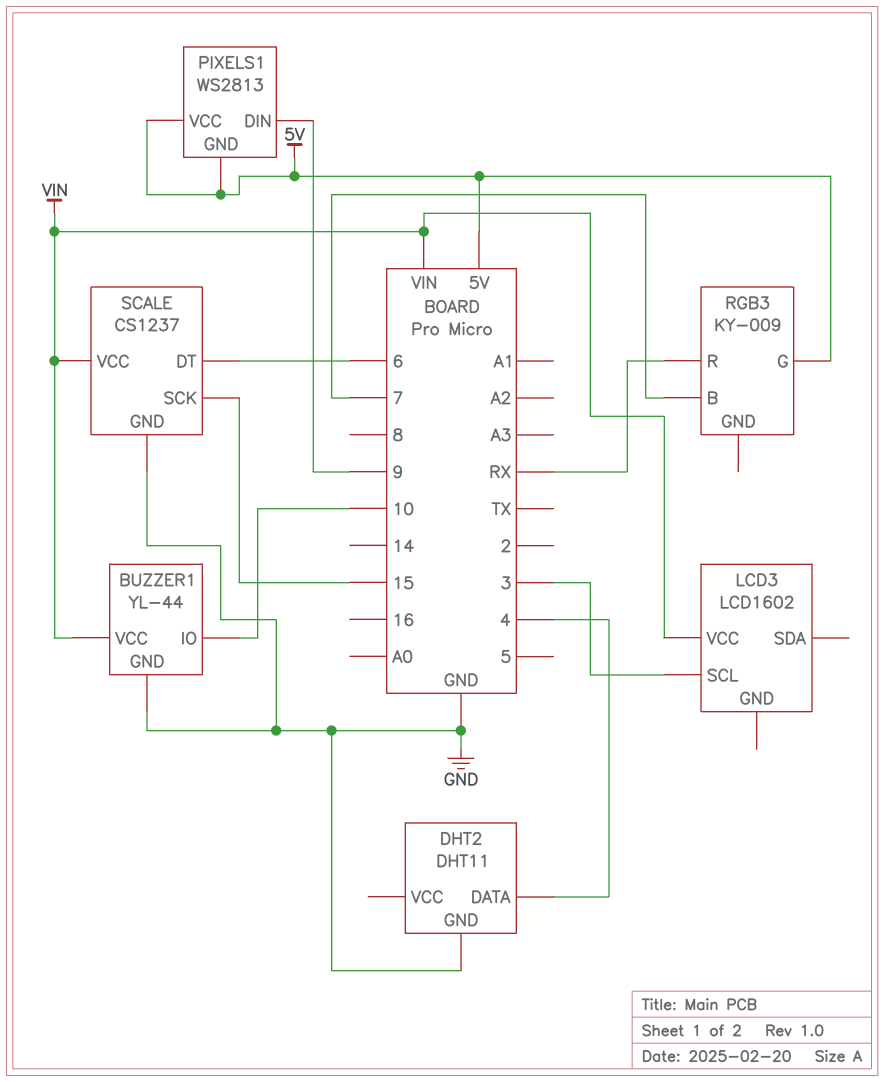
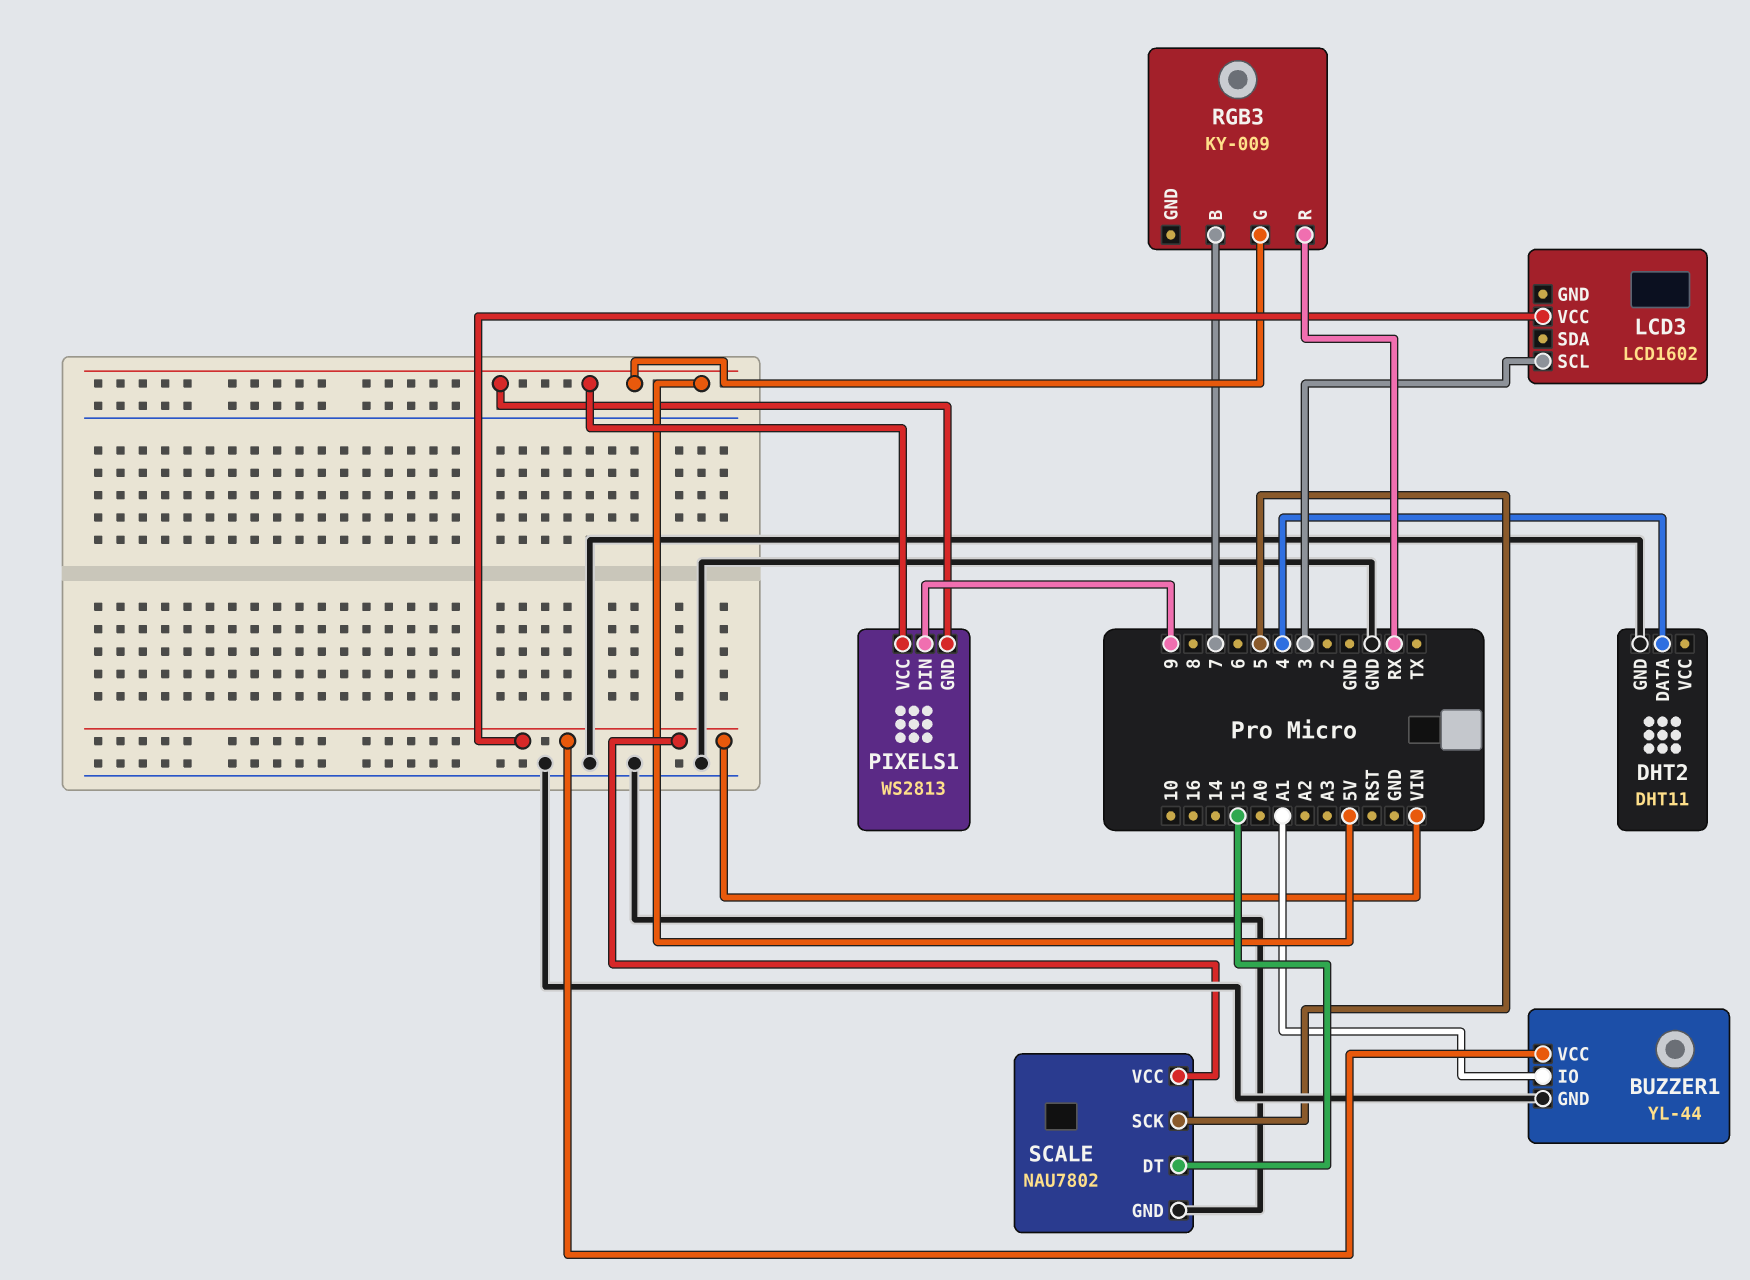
BUZZER1 pin IO: 10 -> A1
SCALE: CS1237 -> NAU7802
SCALE pin DT: 6 -> 15
SCALE pin SCK: 15 -> 5

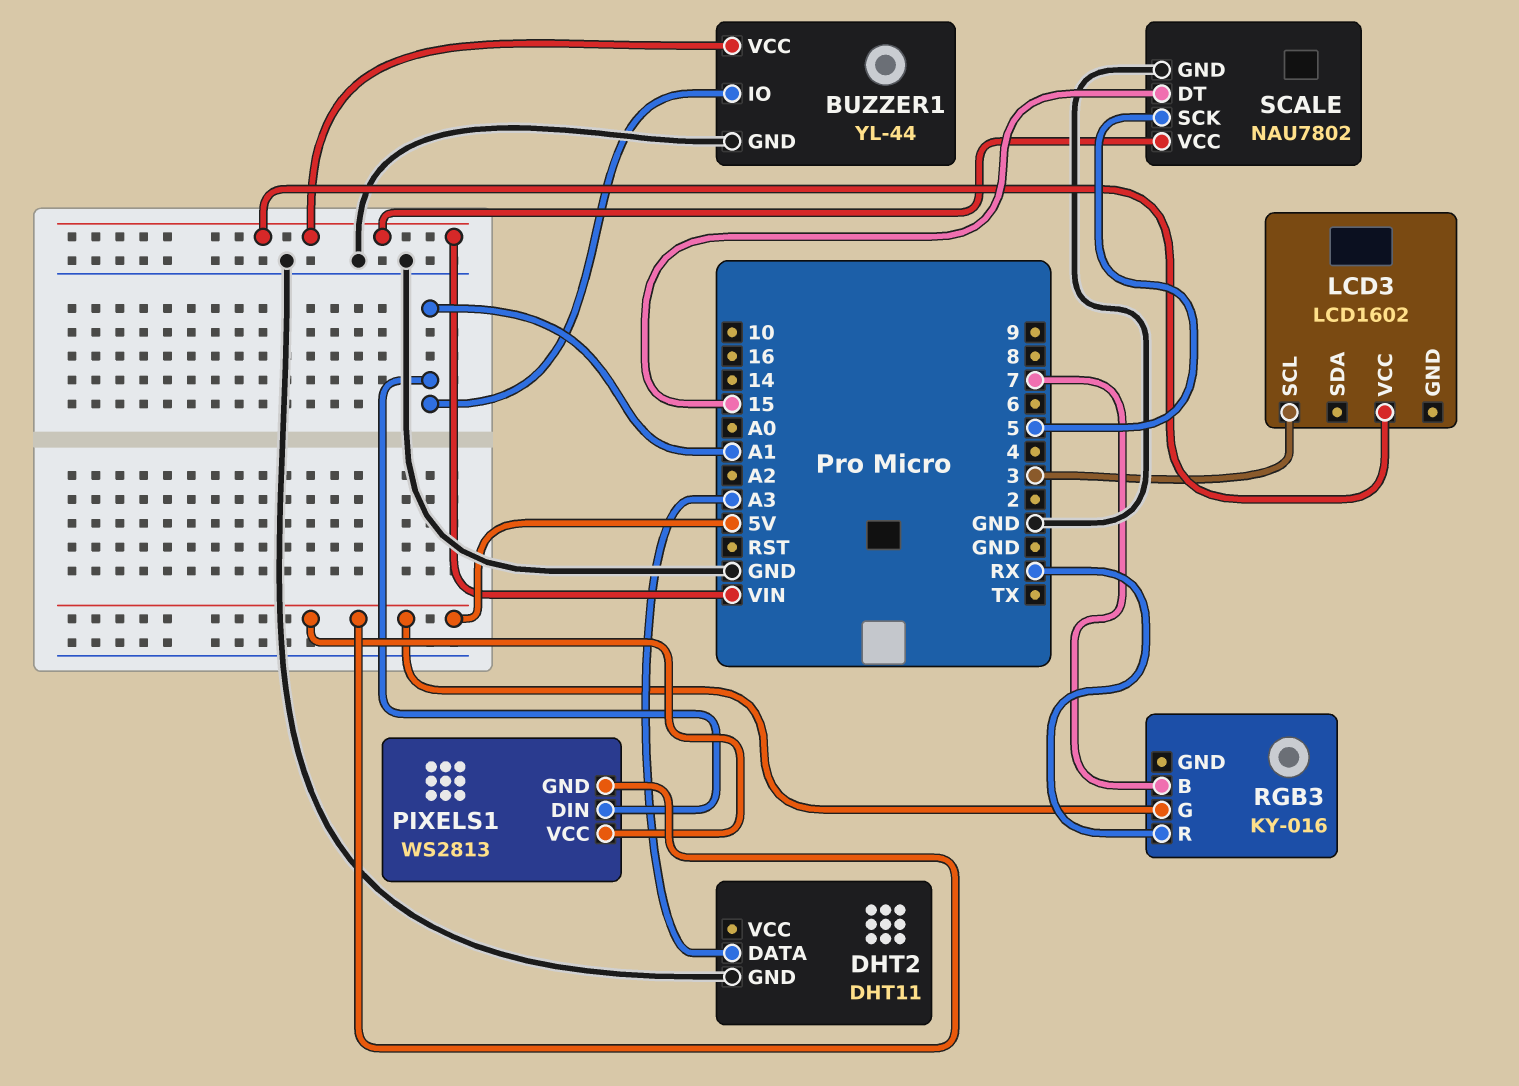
DHT2 pin DATA: 4 -> A3
PIXELS1 pin DIN: 9 -> A1
RGB3: KY-009 -> KY-016

